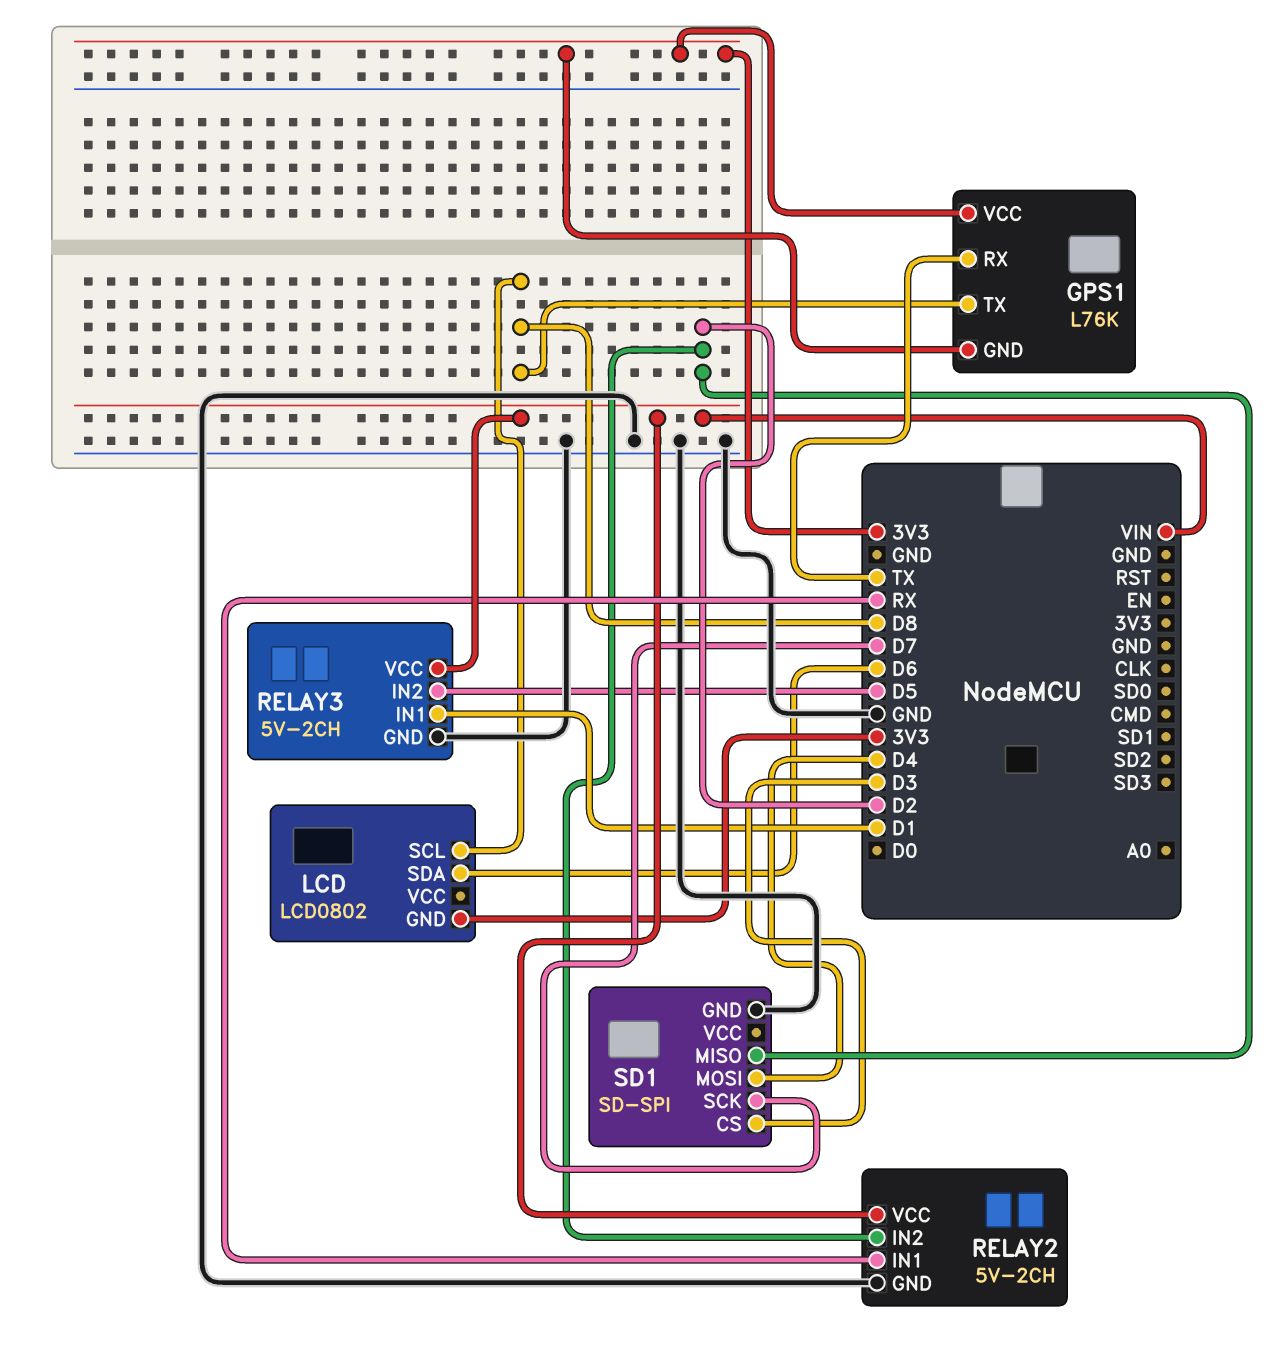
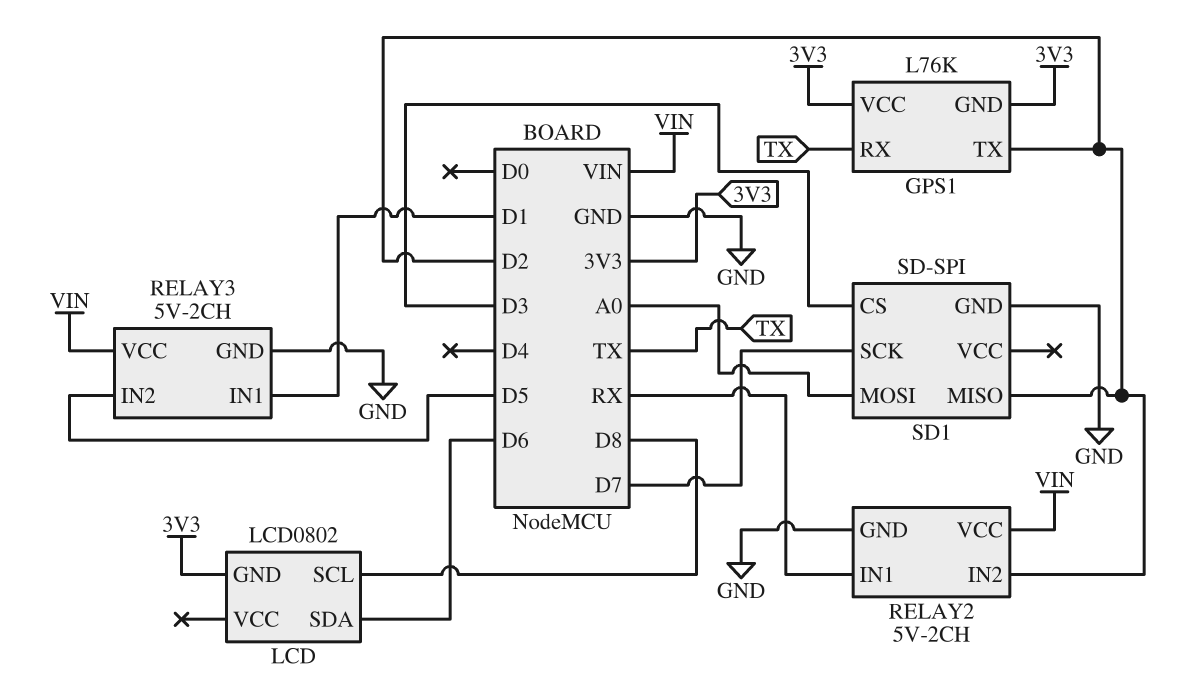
GPS1 pin TX: D8 -> D2
SD1 pin MOSI: D4 -> A0

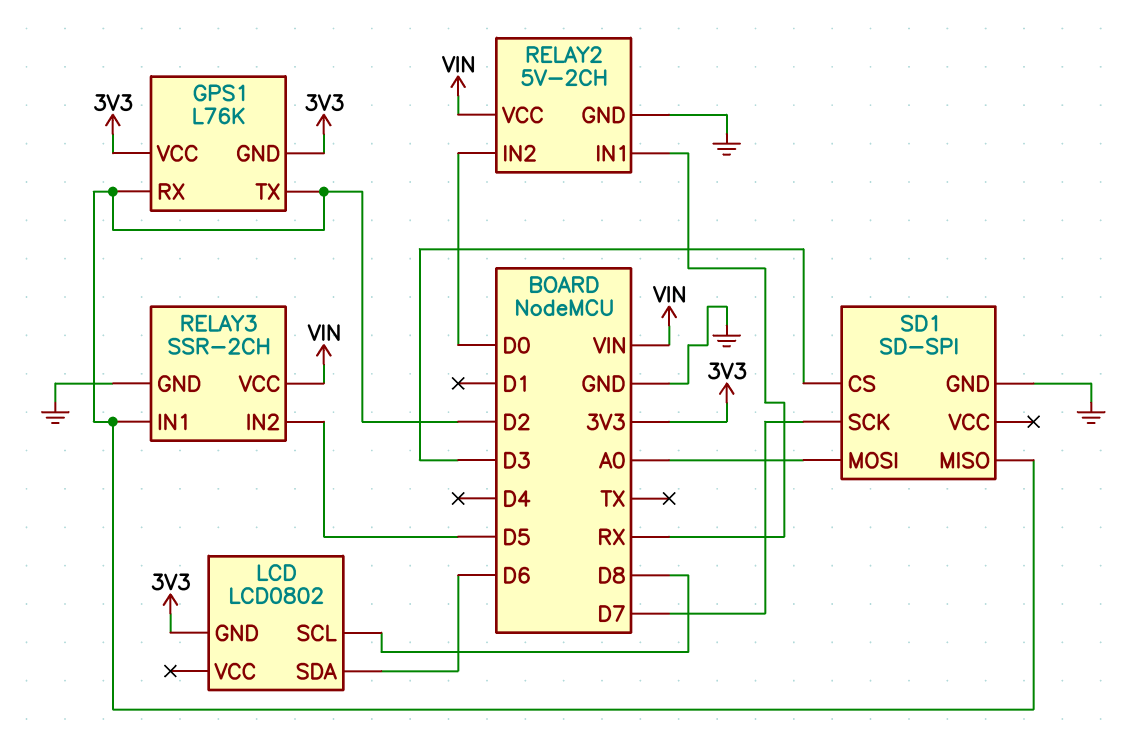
GPS1 pin RX: TX -> D2
RELAY2 pin IN2: D2 -> D0
RELAY3: 5V-2CH -> SSR-2CH
RELAY3 pin IN1: D1 -> D2

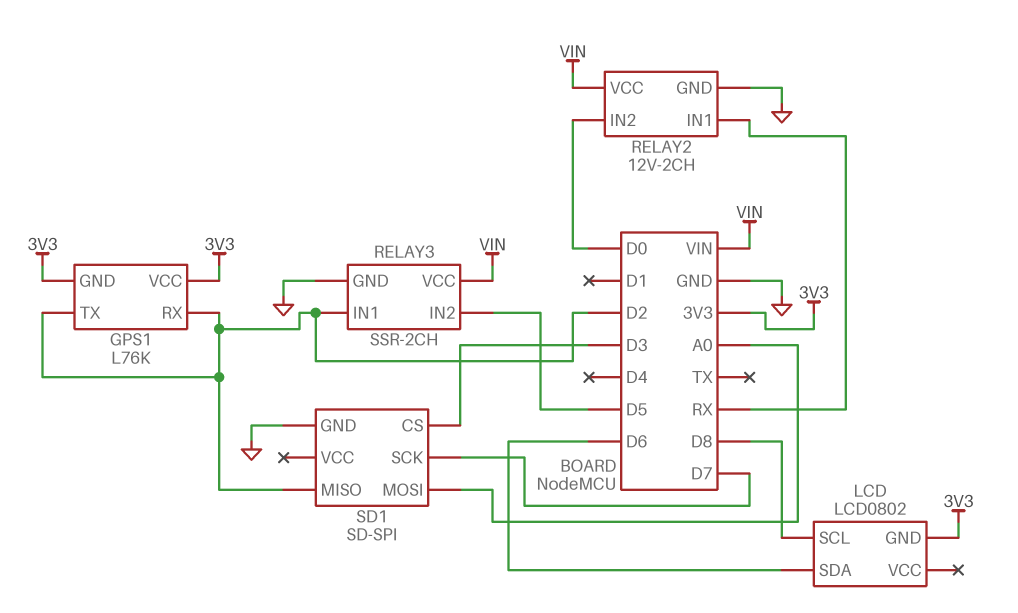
RELAY2: 5V-2CH -> 12V-2CH

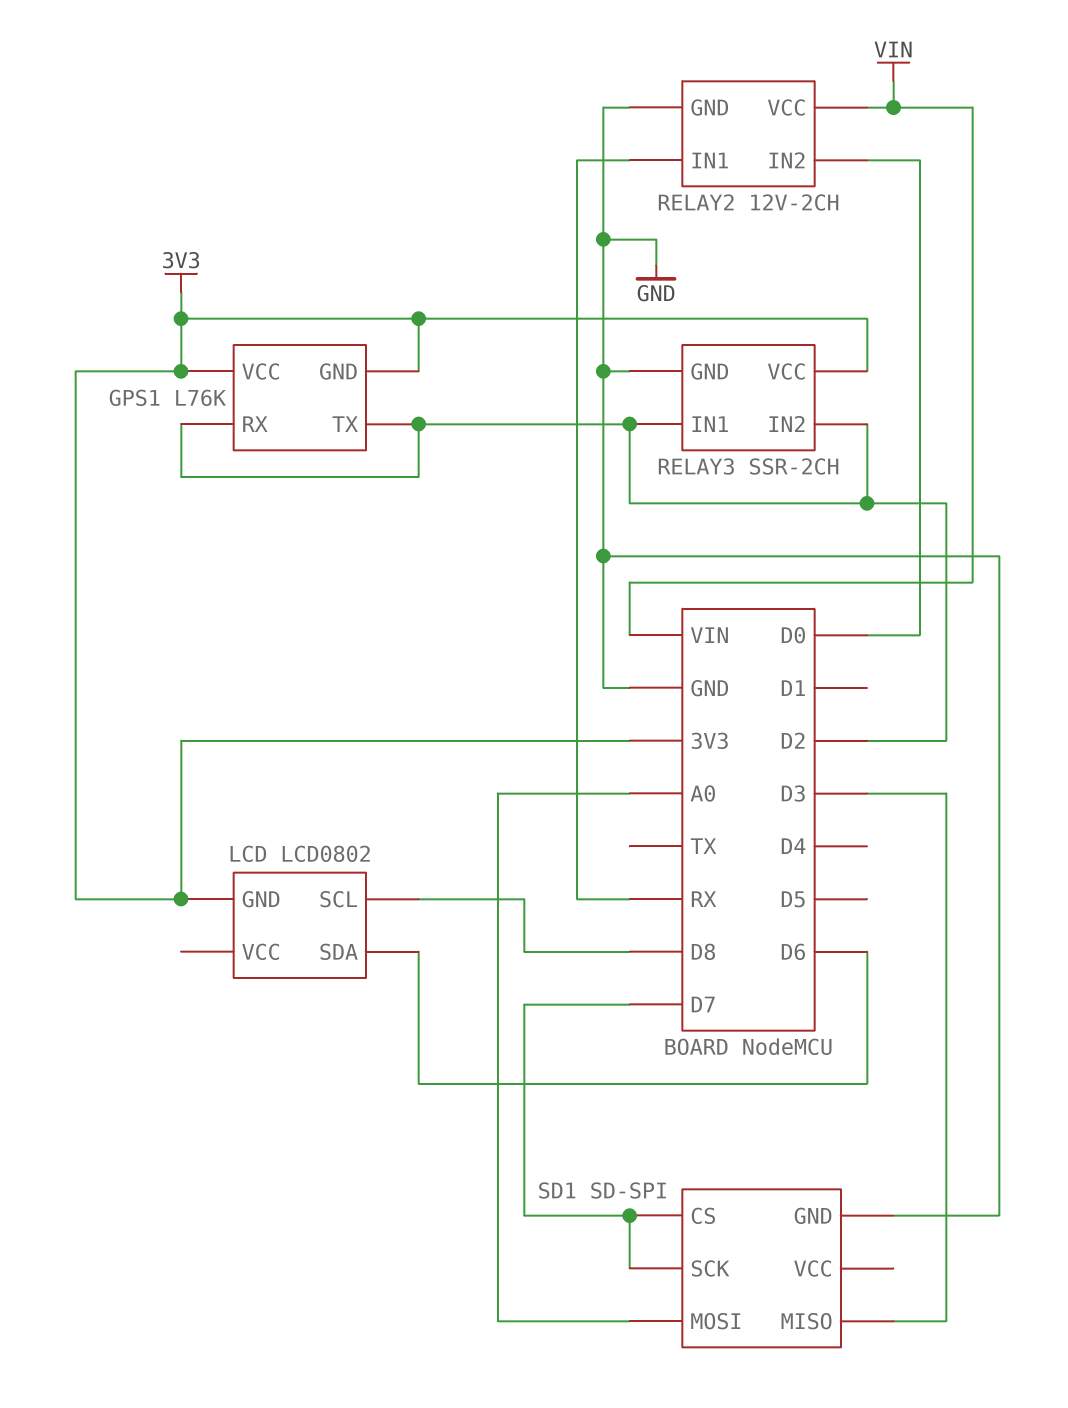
RELAY3 pin IN2: D5 -> D2
RELAY3 pin VCC: VIN -> 3V3
SD1 pin CS: D3 -> D7
SD1 pin MISO: D2 -> D3

